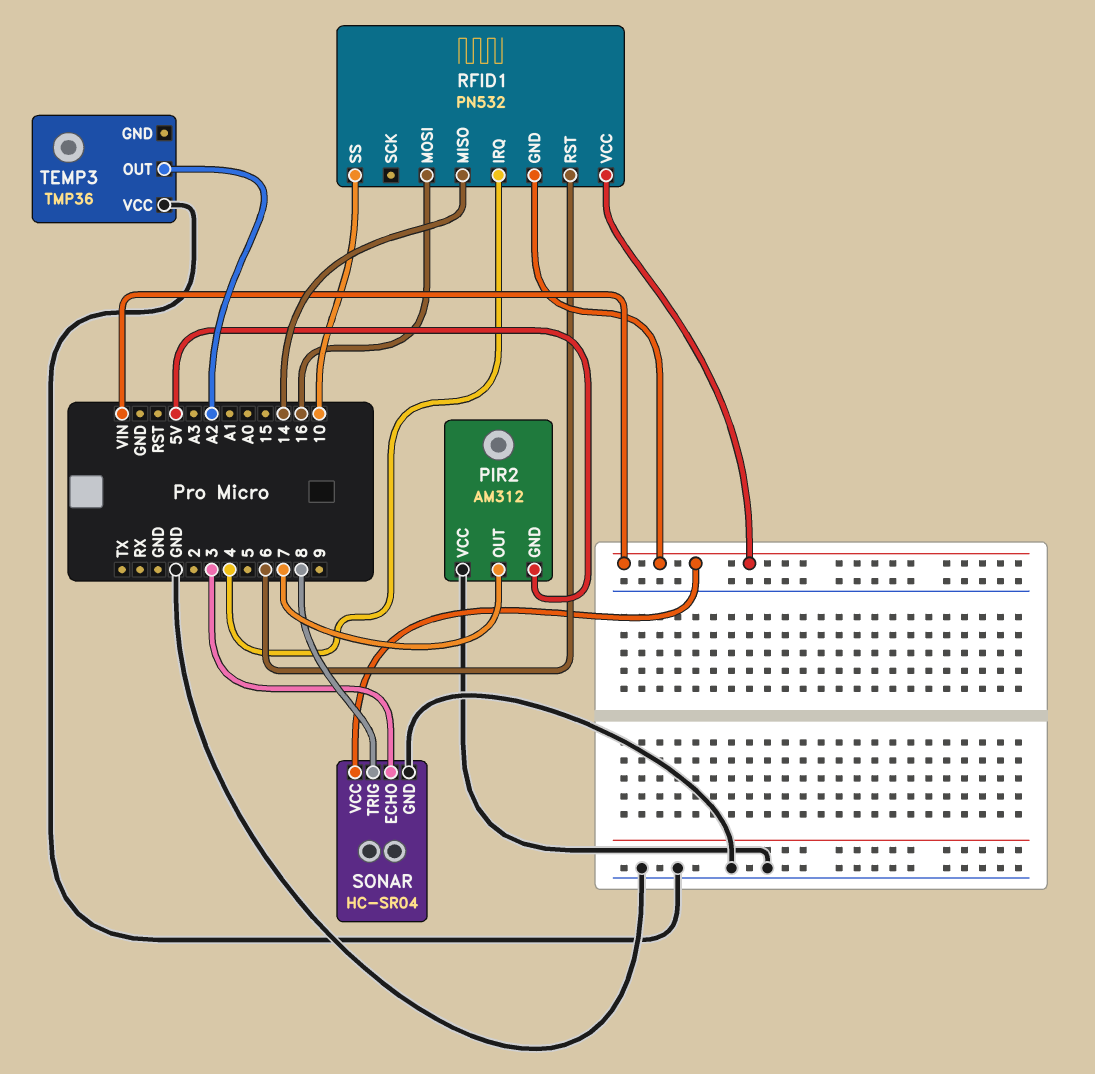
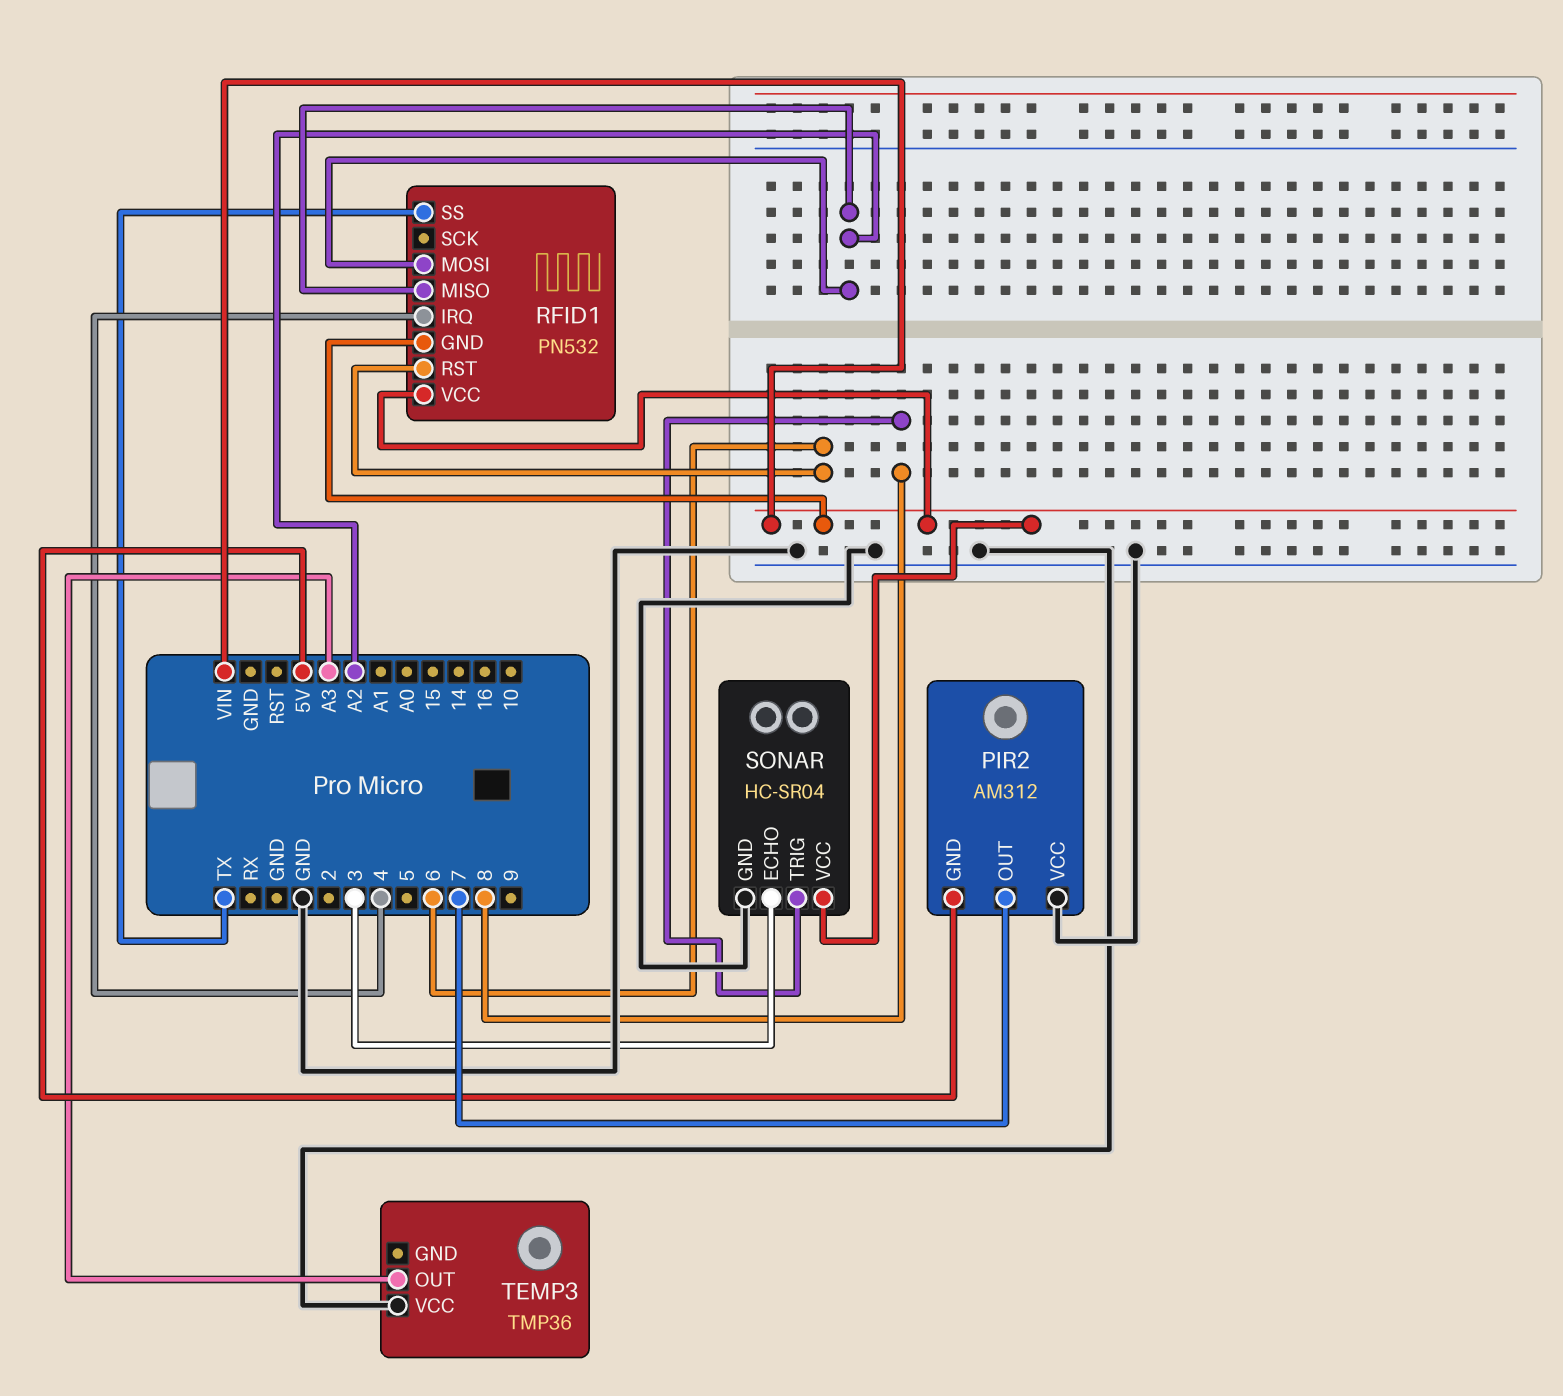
RFID1 pin MISO: 14 -> A2
RFID1 pin MOSI: 16 -> A2
RFID1 pin SS: 10 -> TX
TEMP3 pin OUT: A2 -> A3

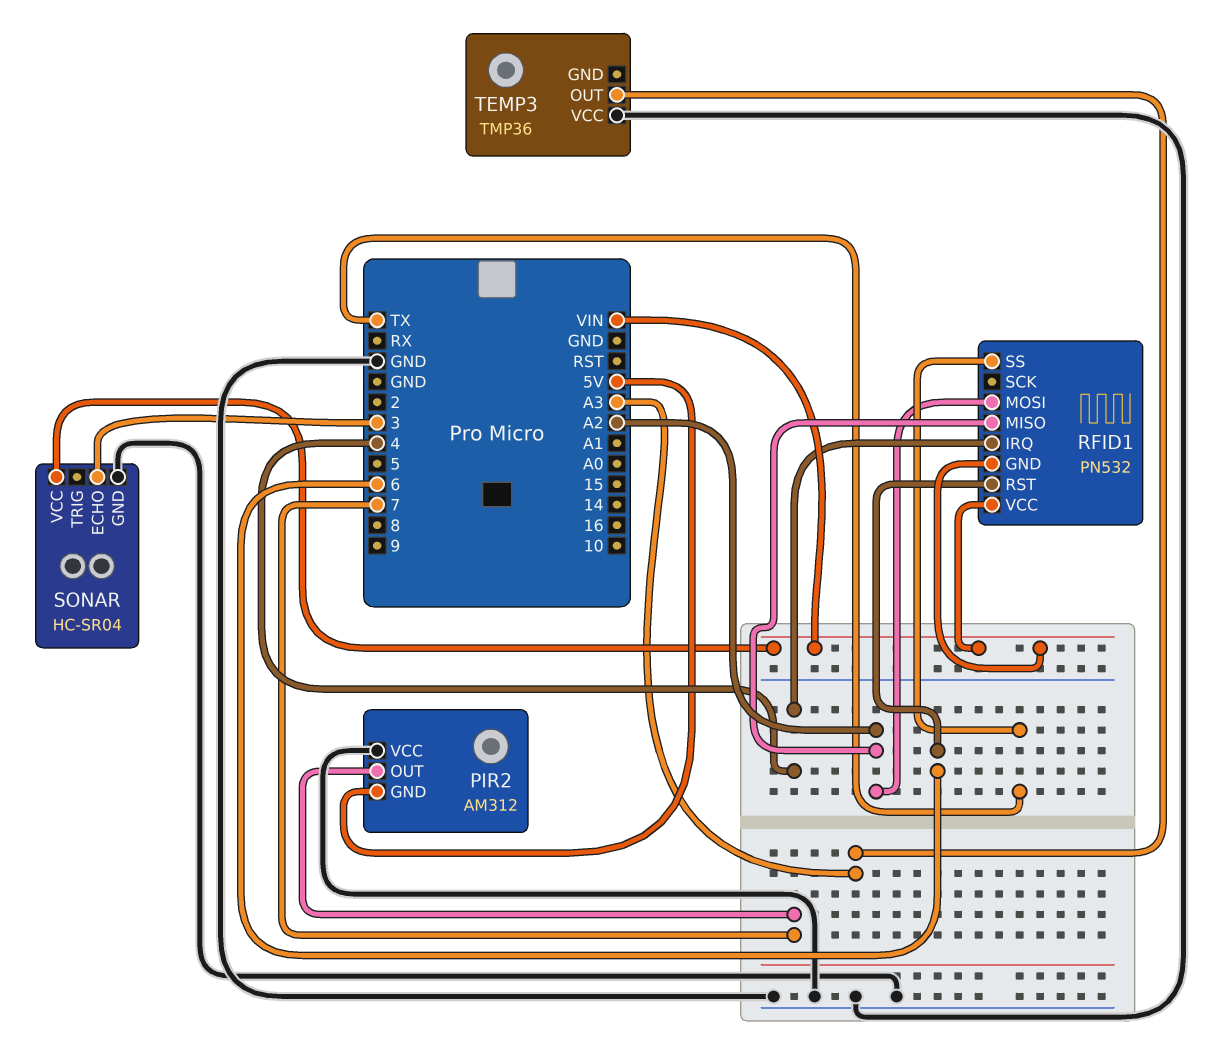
SONAR pin TRIG: 8 -> none

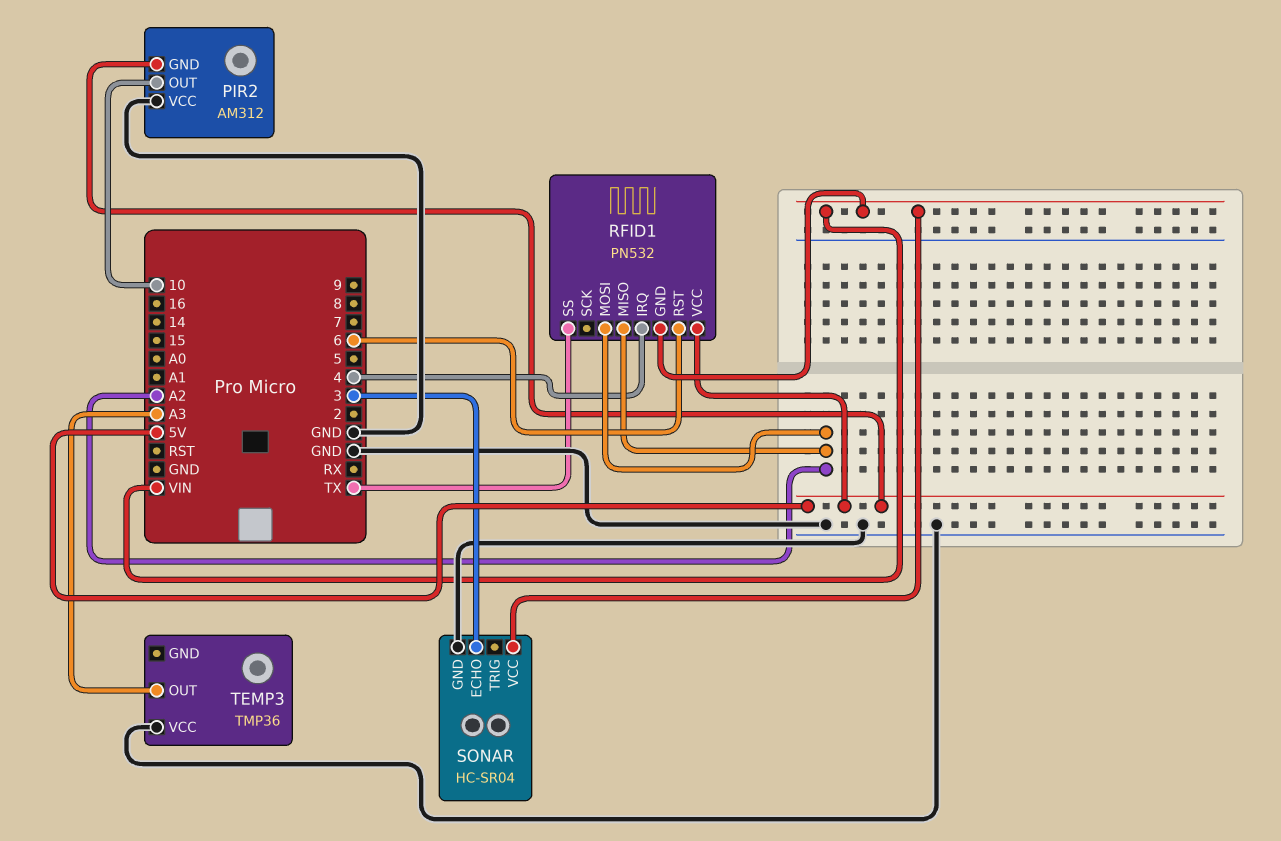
PIR2 pin OUT: 7 -> 10
RFID1 pin VCC: VIN -> 5V

